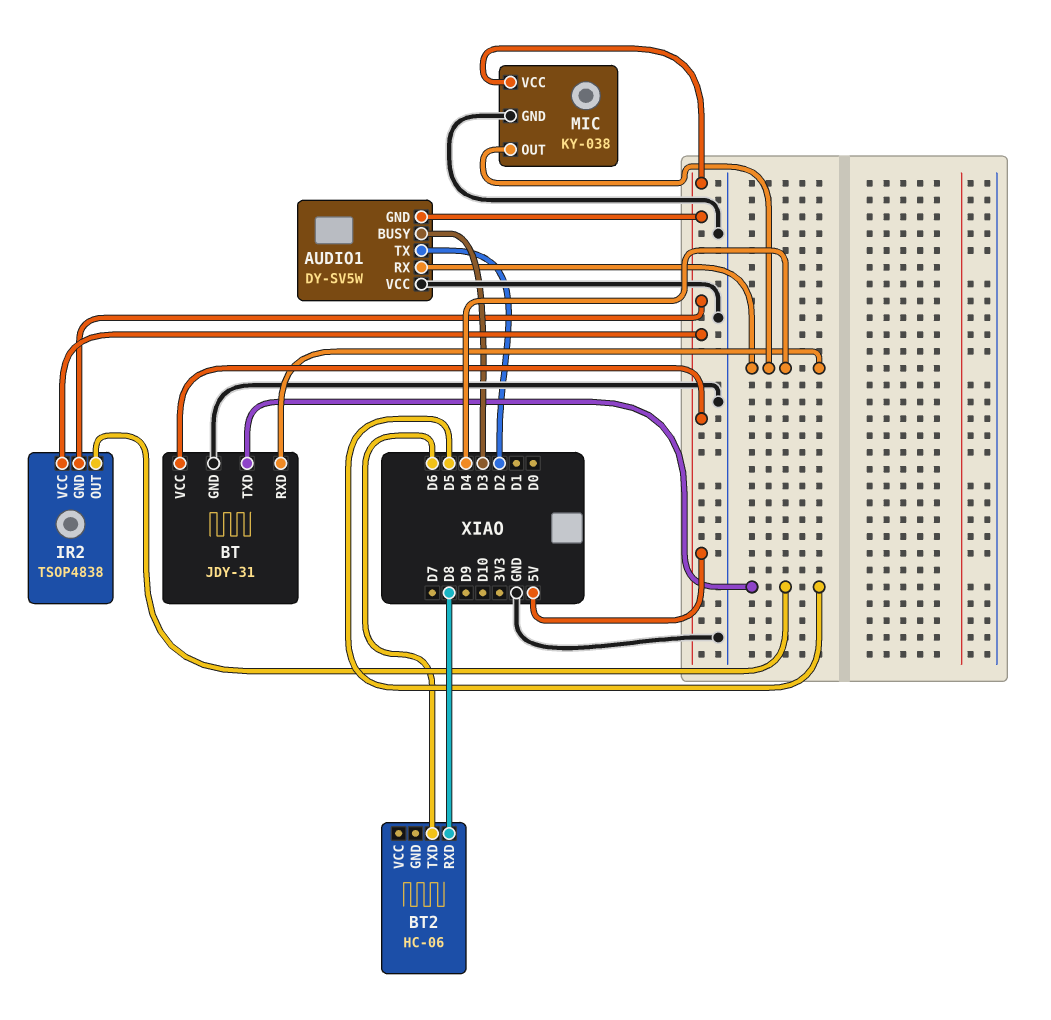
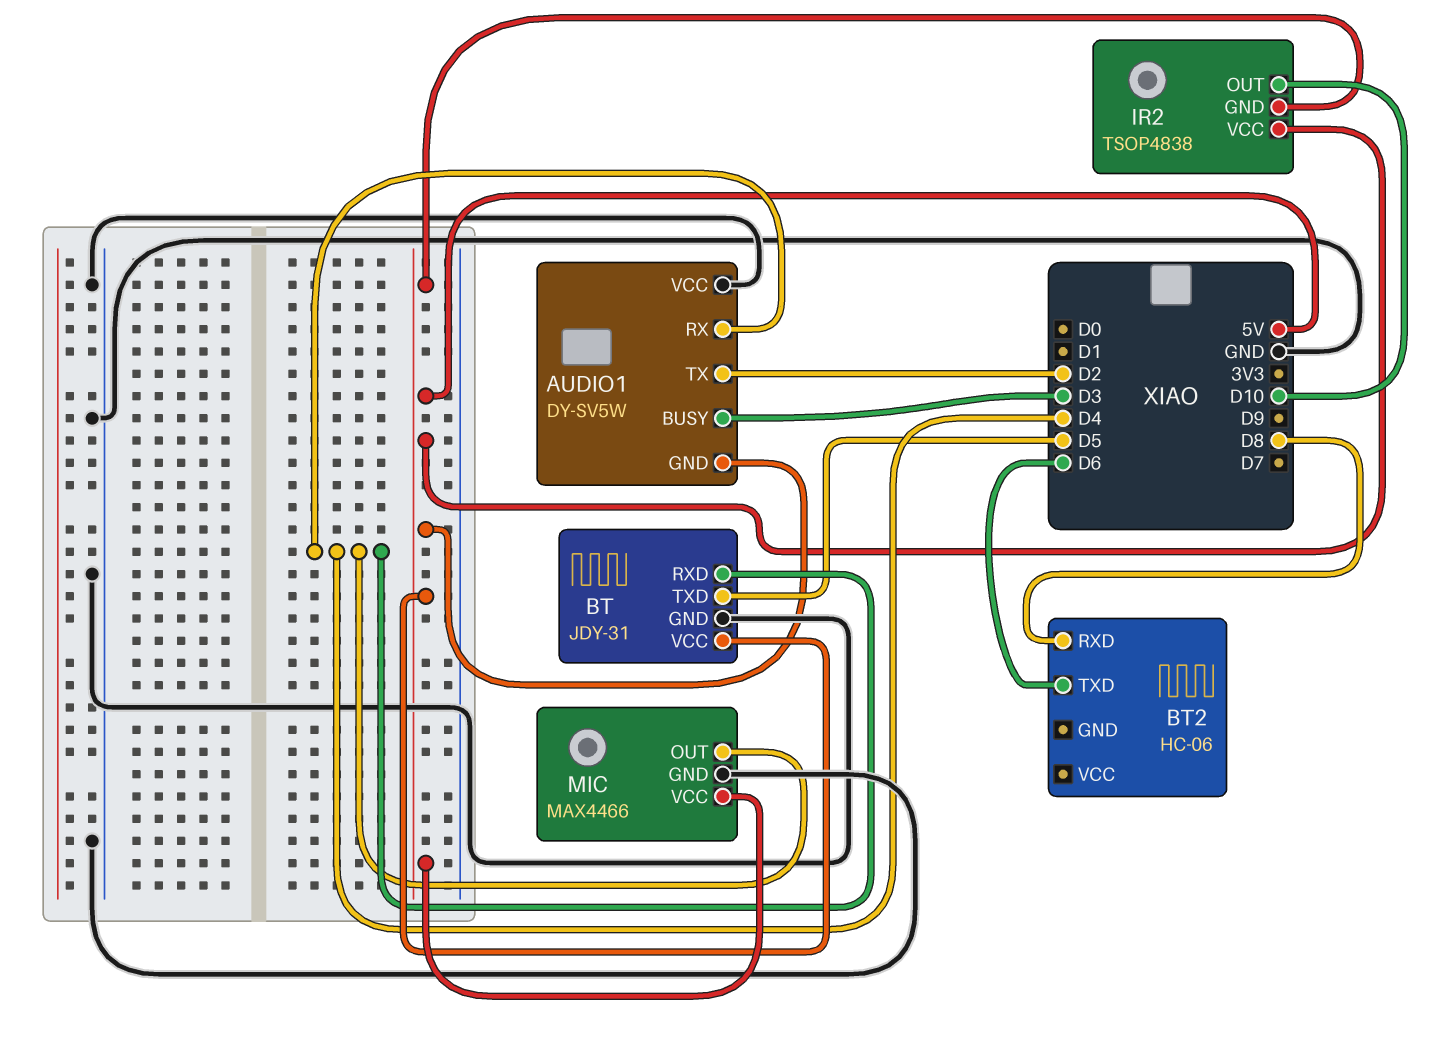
IR2 pin OUT: D5 -> D10
MIC: KY-038 -> MAX4466

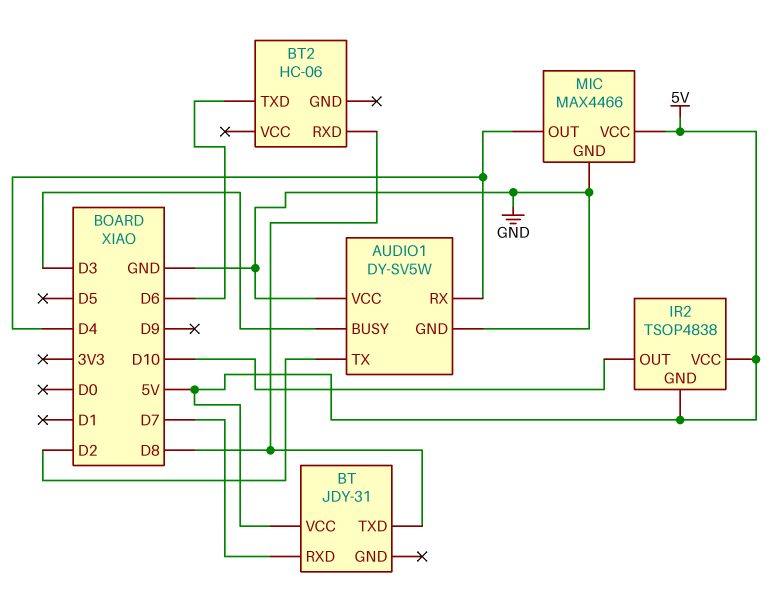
AUDIO1 pin GND: 5V -> GND
BT pin GND: GND -> none
BT pin RXD: D4 -> D7
BT pin TXD: D5 -> D8

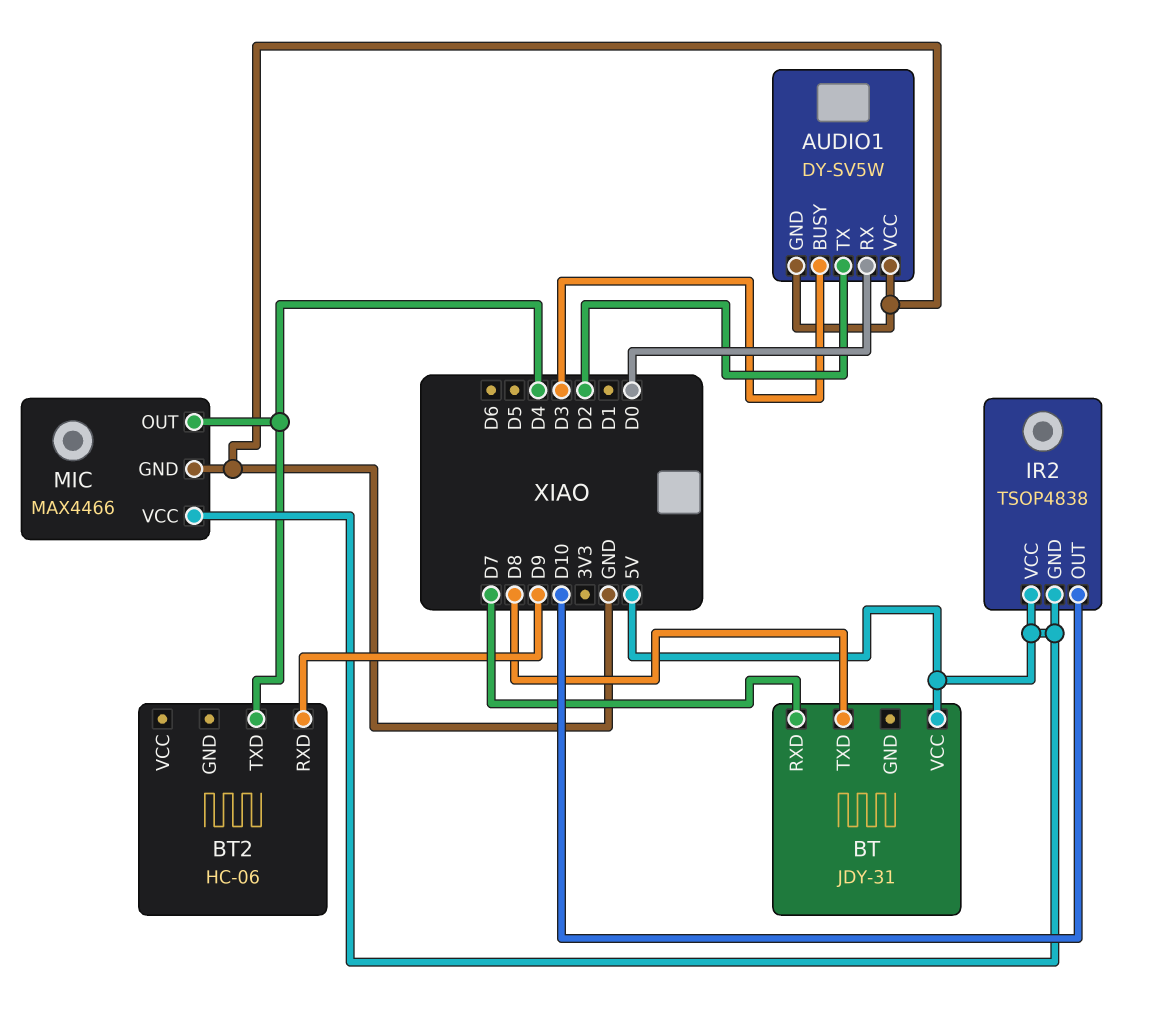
AUDIO1 pin RX: D4 -> D0
BT2 pin RXD: D8 -> D9
BT2 pin TXD: D6 -> D4

